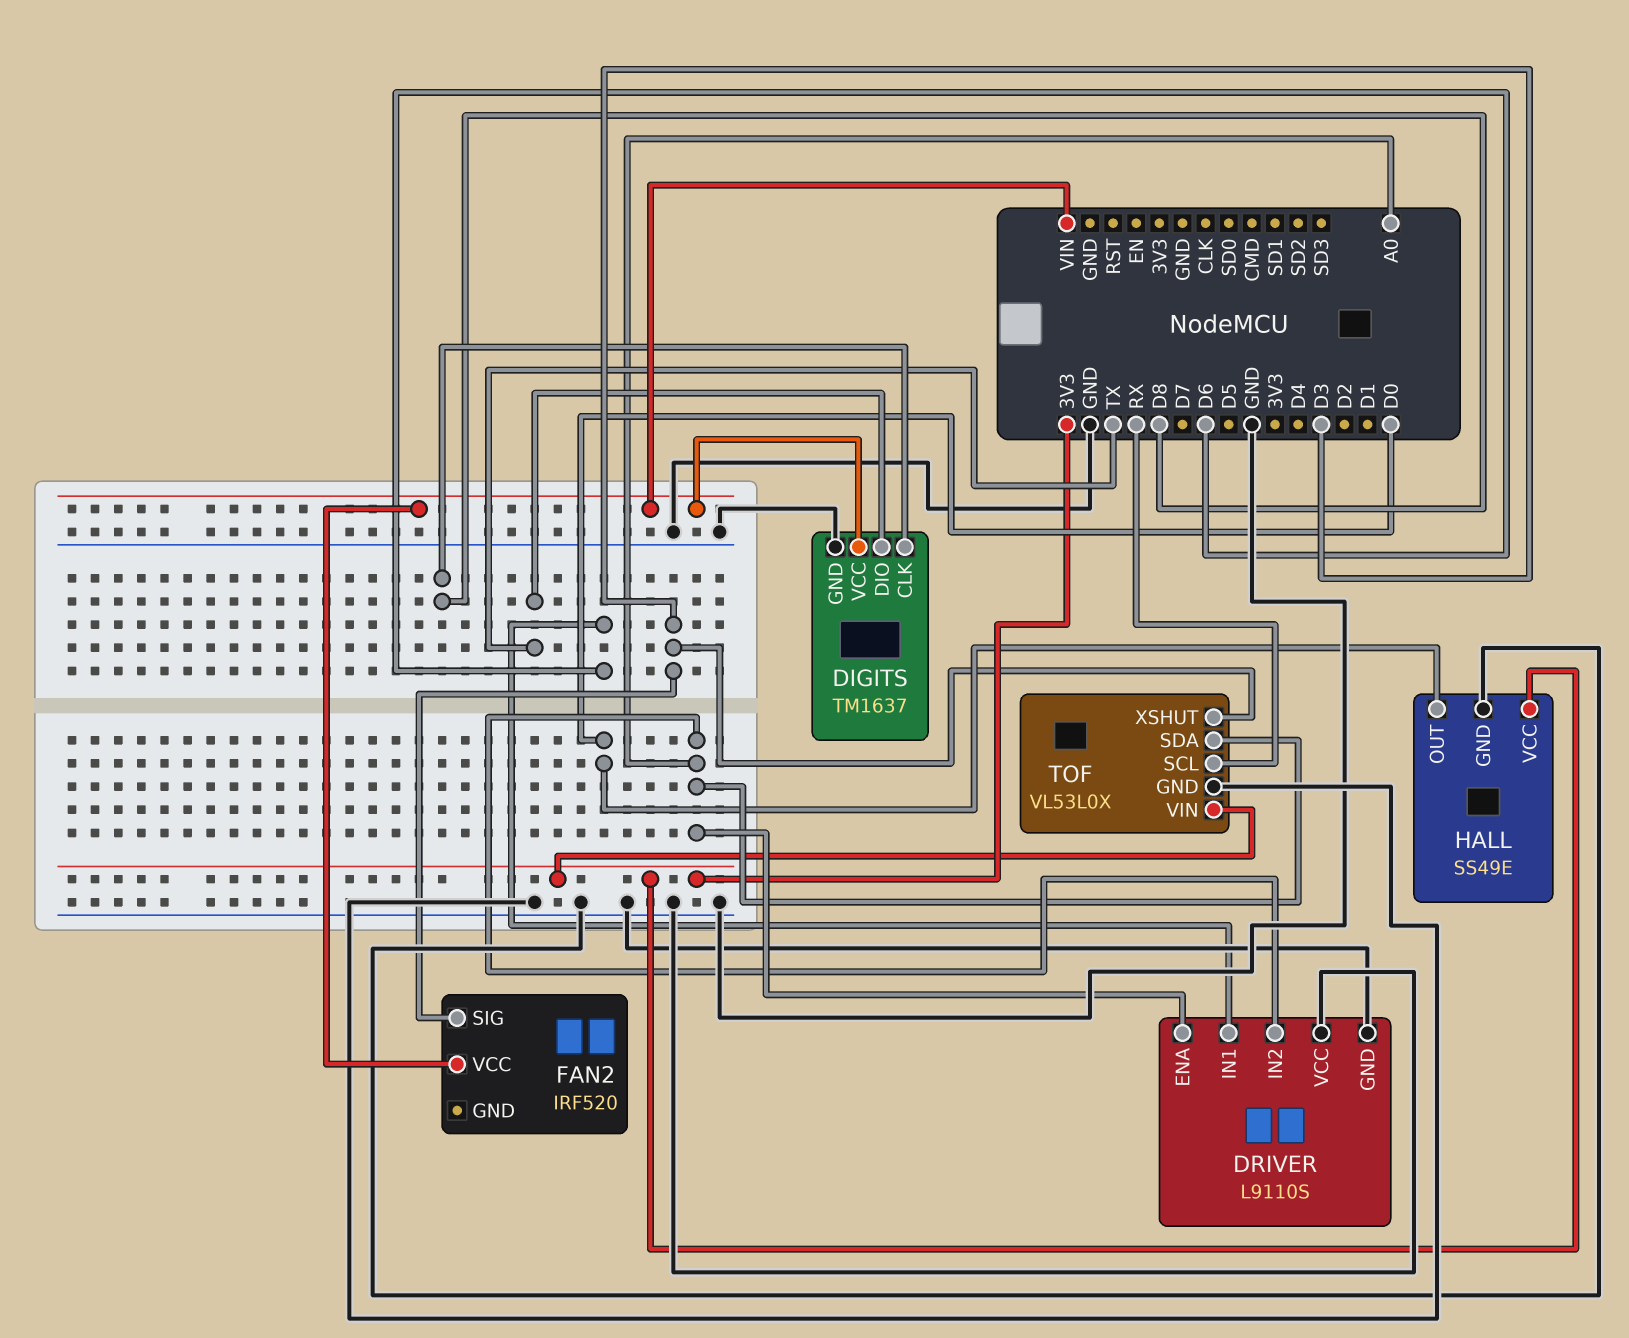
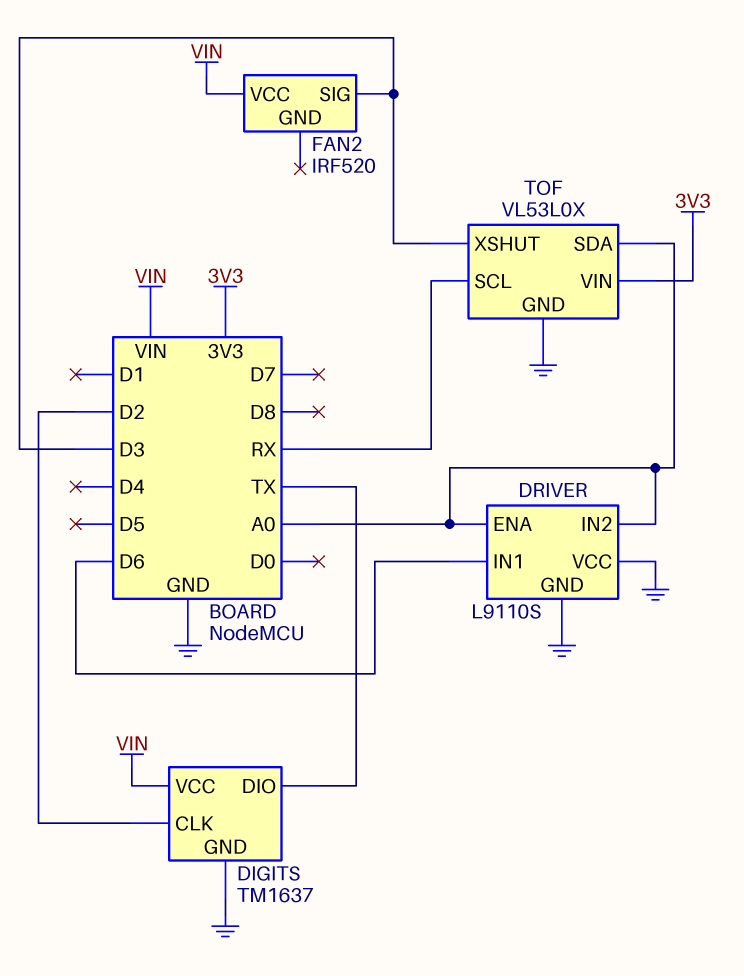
DIGITS pin CLK: D8 -> D2
HALL: SS49E -> none
HALL pin GND: GND -> none
HALL pin OUT: D0 -> none
HALL pin VCC: 3V3 -> none

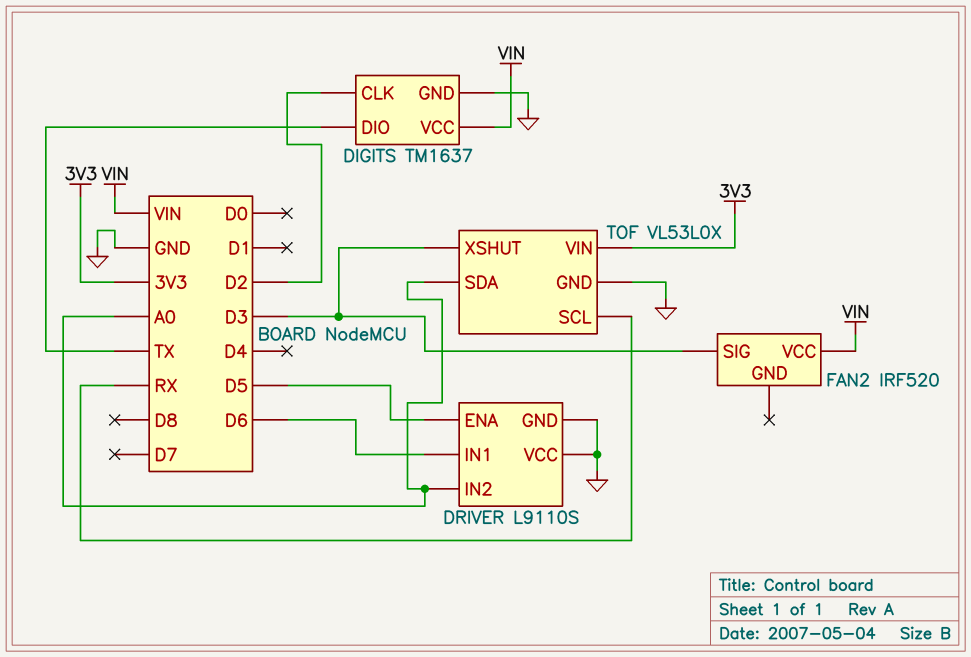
DRIVER pin ENA: A0 -> D5

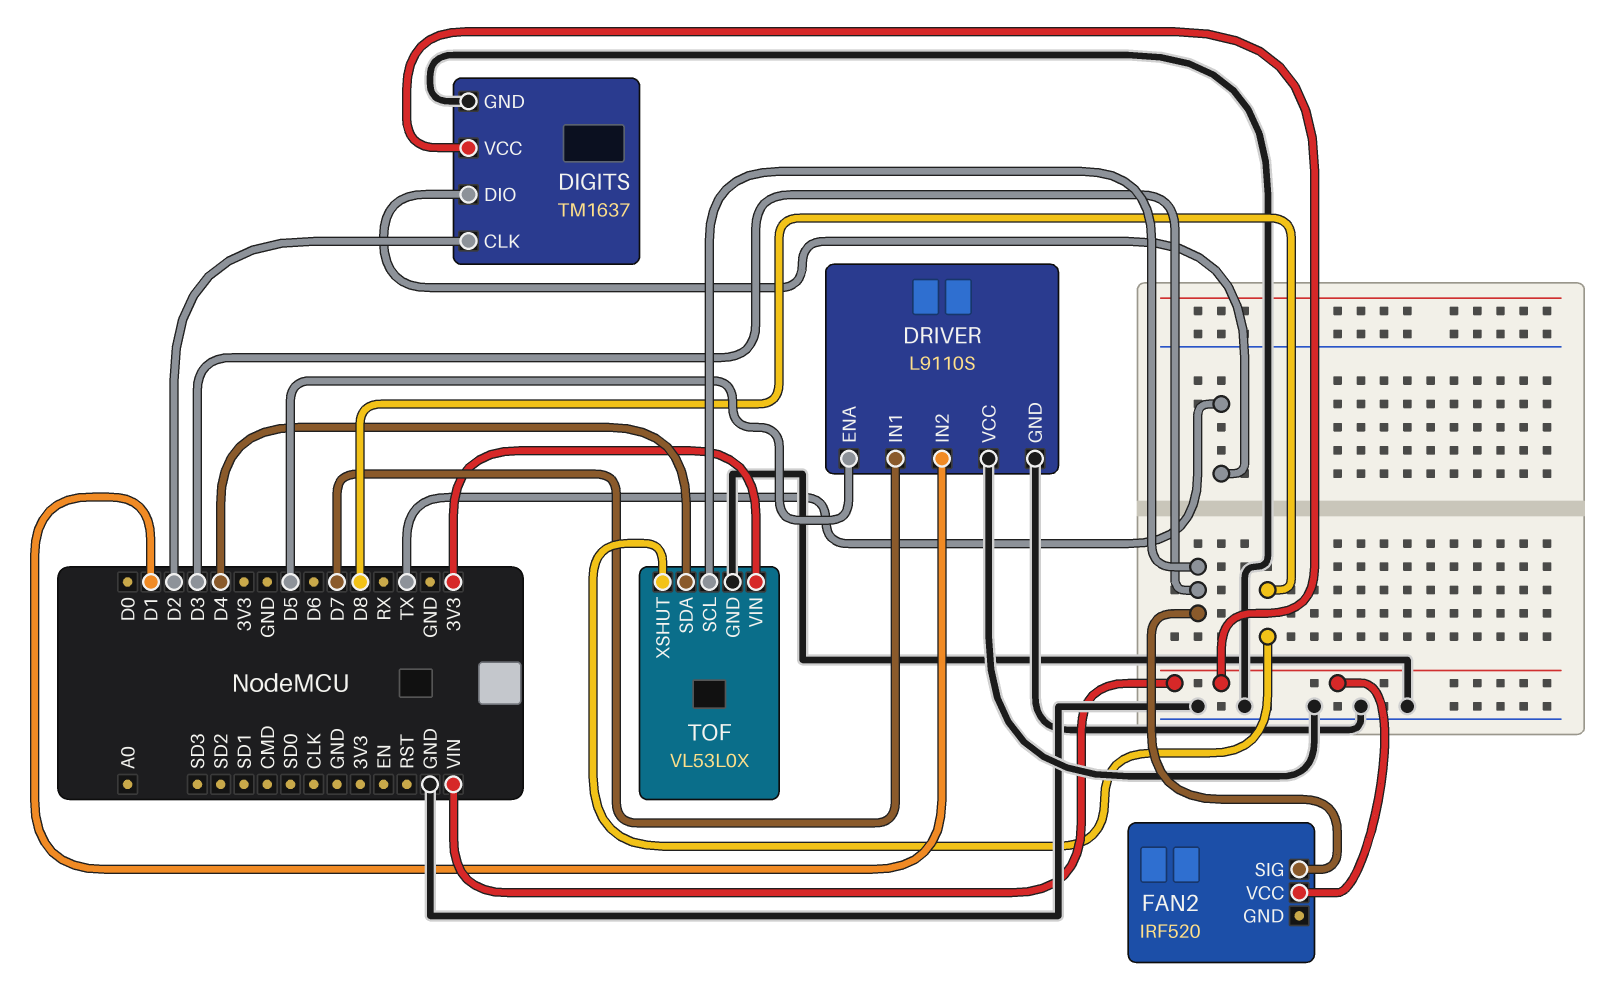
DRIVER pin IN1: D6 -> D7
DRIVER pin IN2: A0 -> D1
TOF pin SCL: RX -> D3
TOF pin SDA: A0 -> D4
TOF pin XSHUT: D3 -> D8

